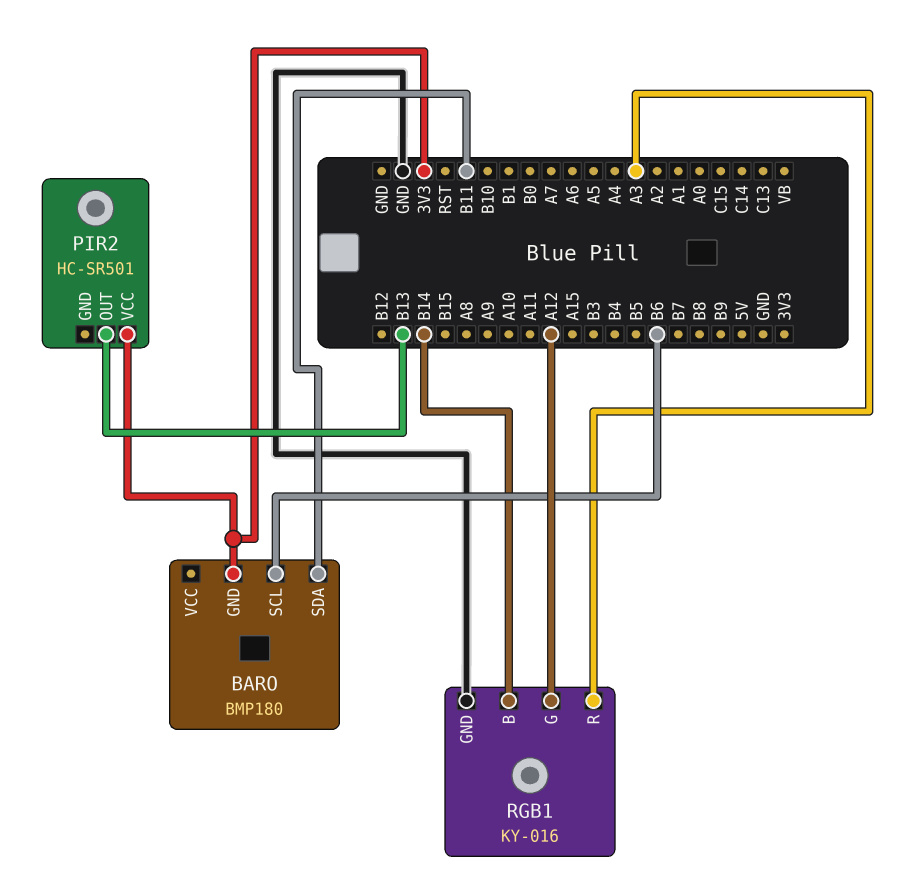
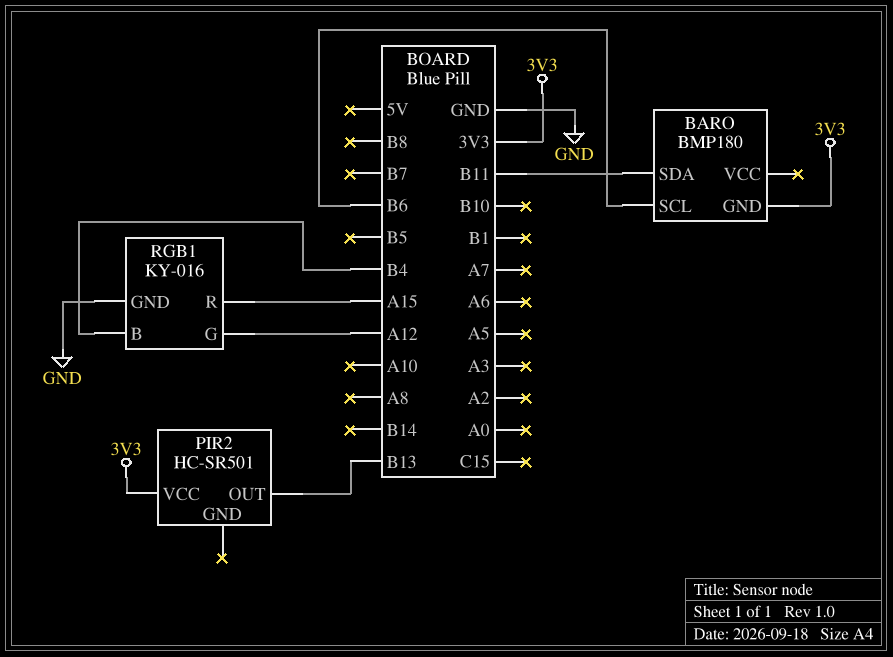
RGB1 pin B: B14 -> B4
RGB1 pin R: A3 -> A15

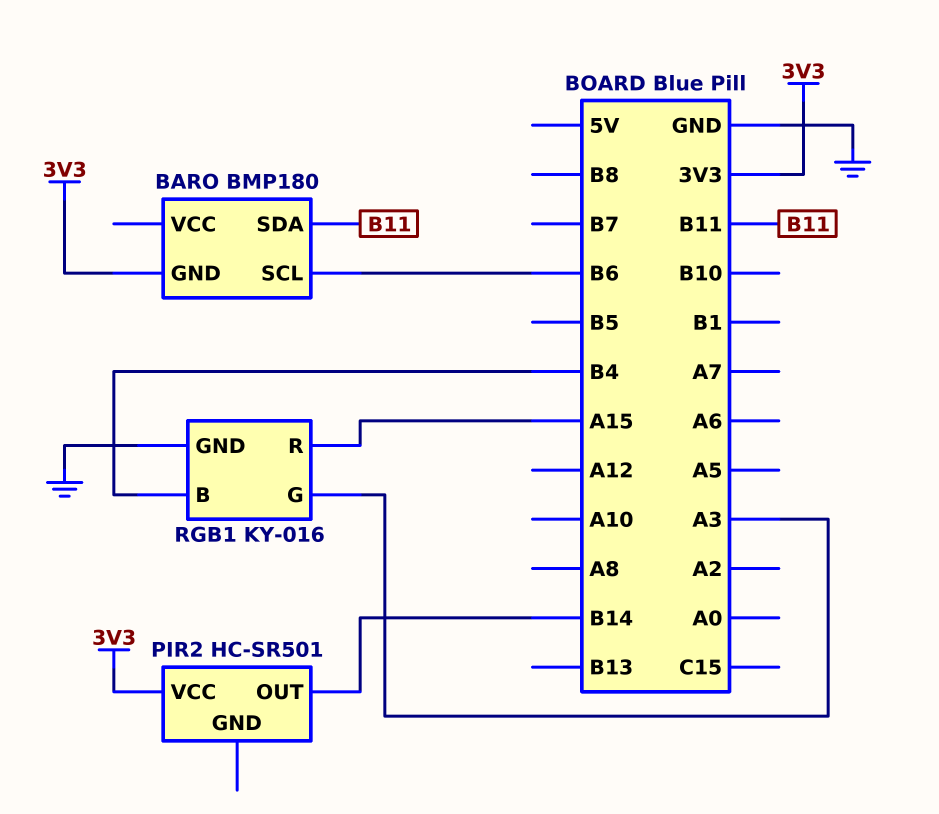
PIR2 pin OUT: B13 -> B14
RGB1 pin G: A12 -> A3

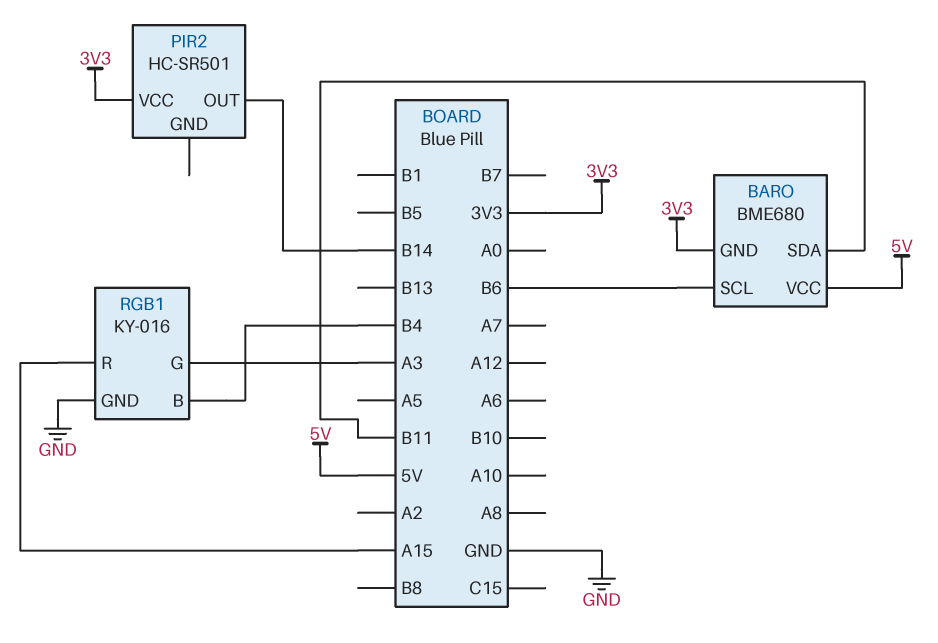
BARO: BMP180 -> BME680
BARO pin VCC: none -> 5V

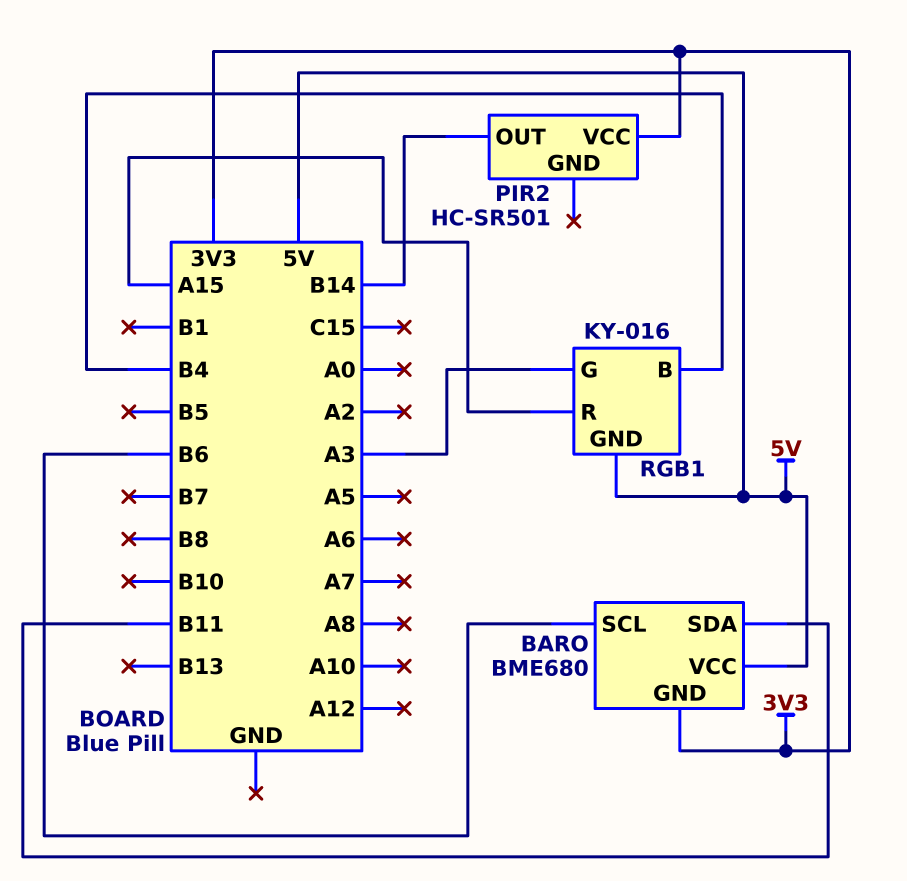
RGB1 pin GND: GND -> 5V

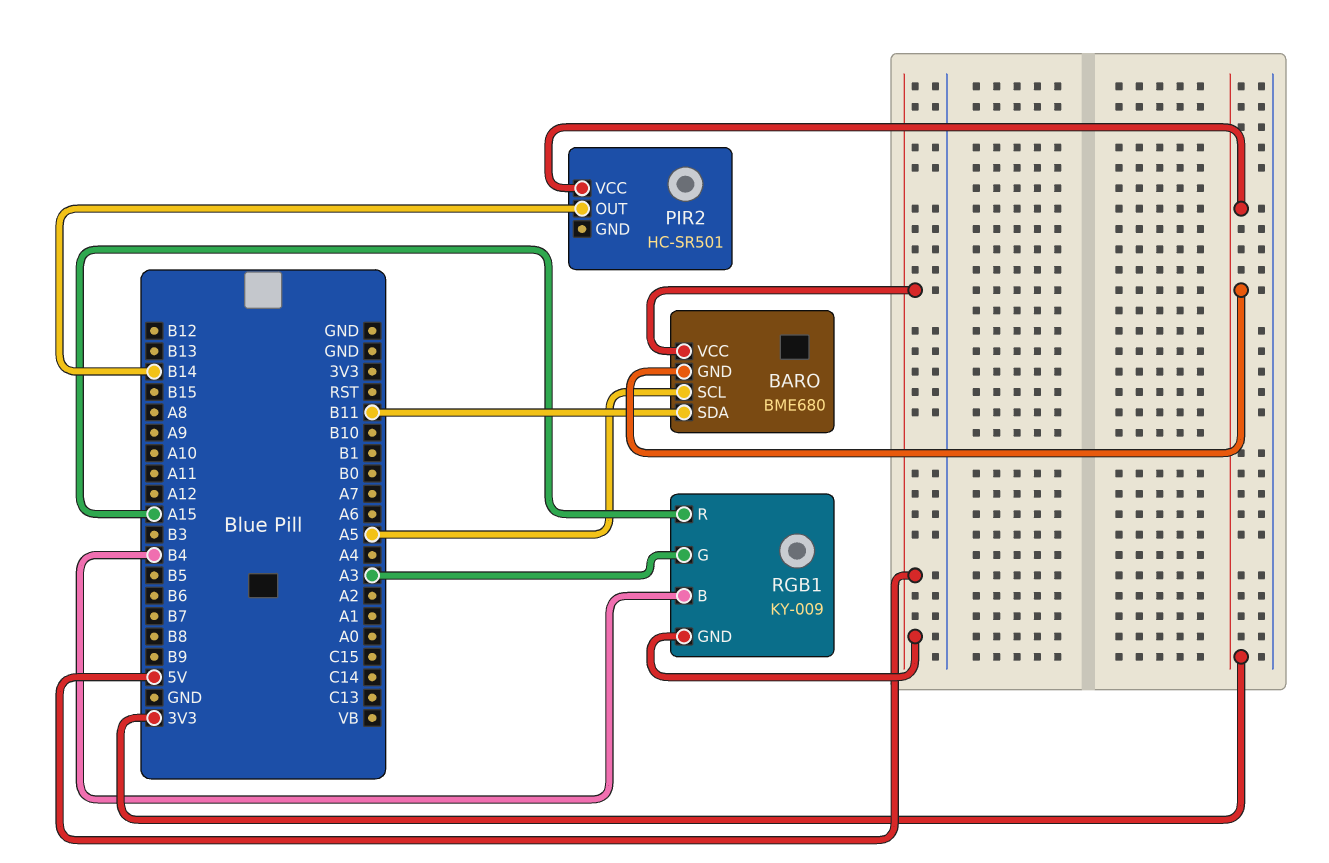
BARO pin SCL: B6 -> A5
RGB1: KY-016 -> KY-009

